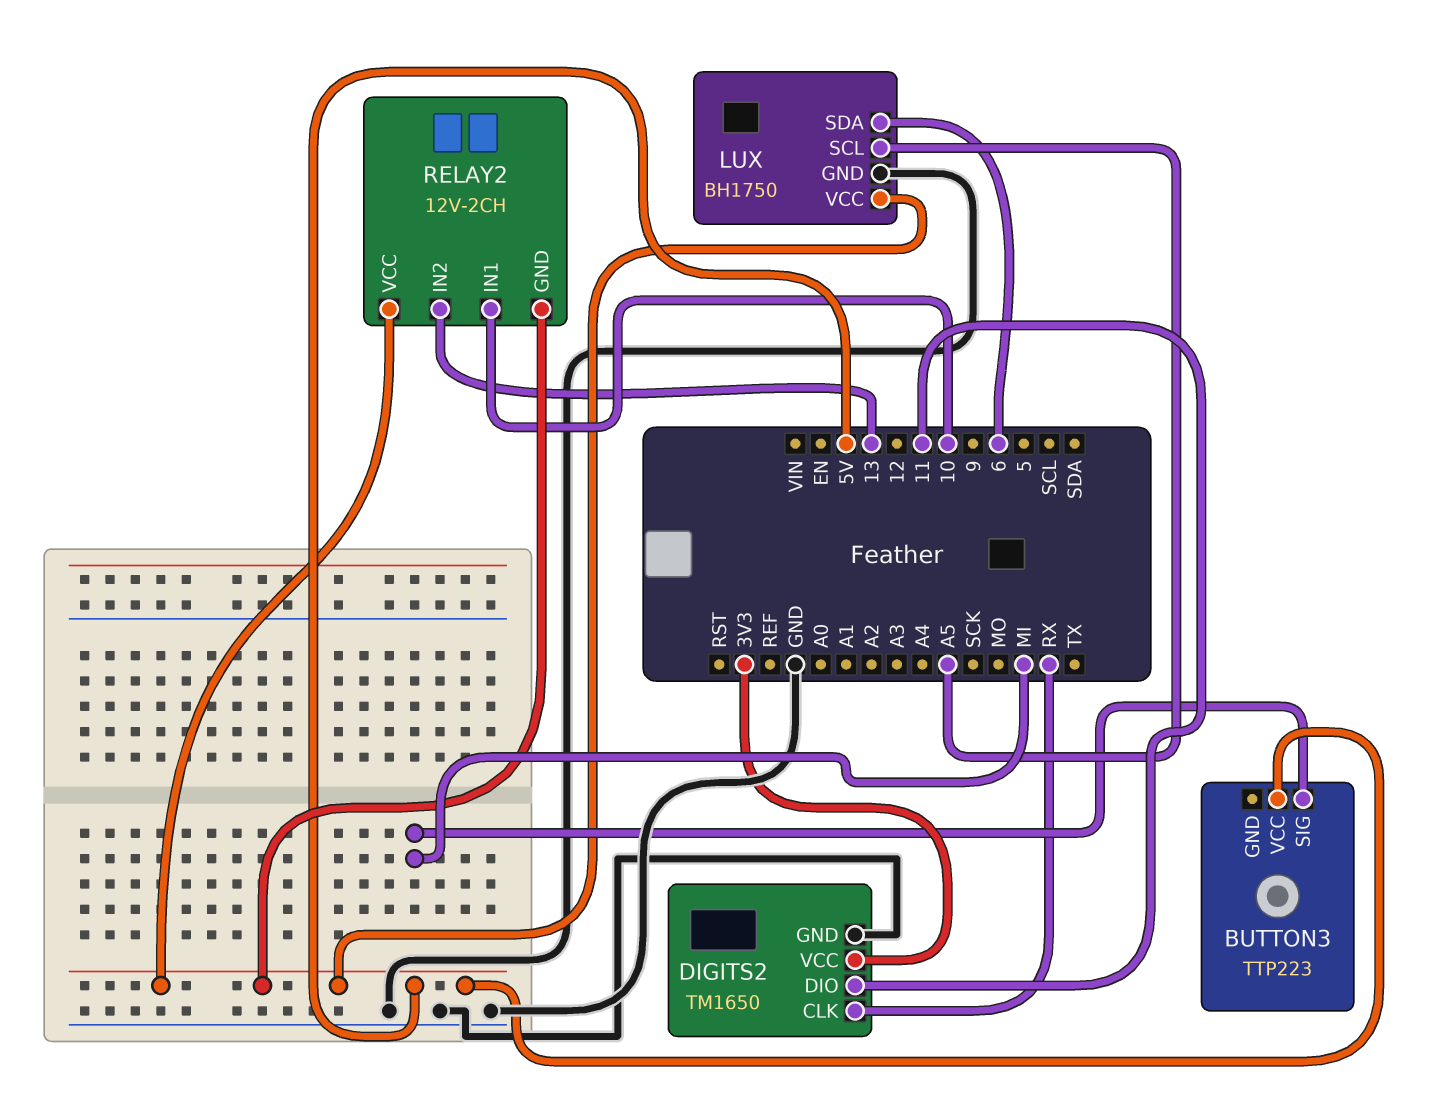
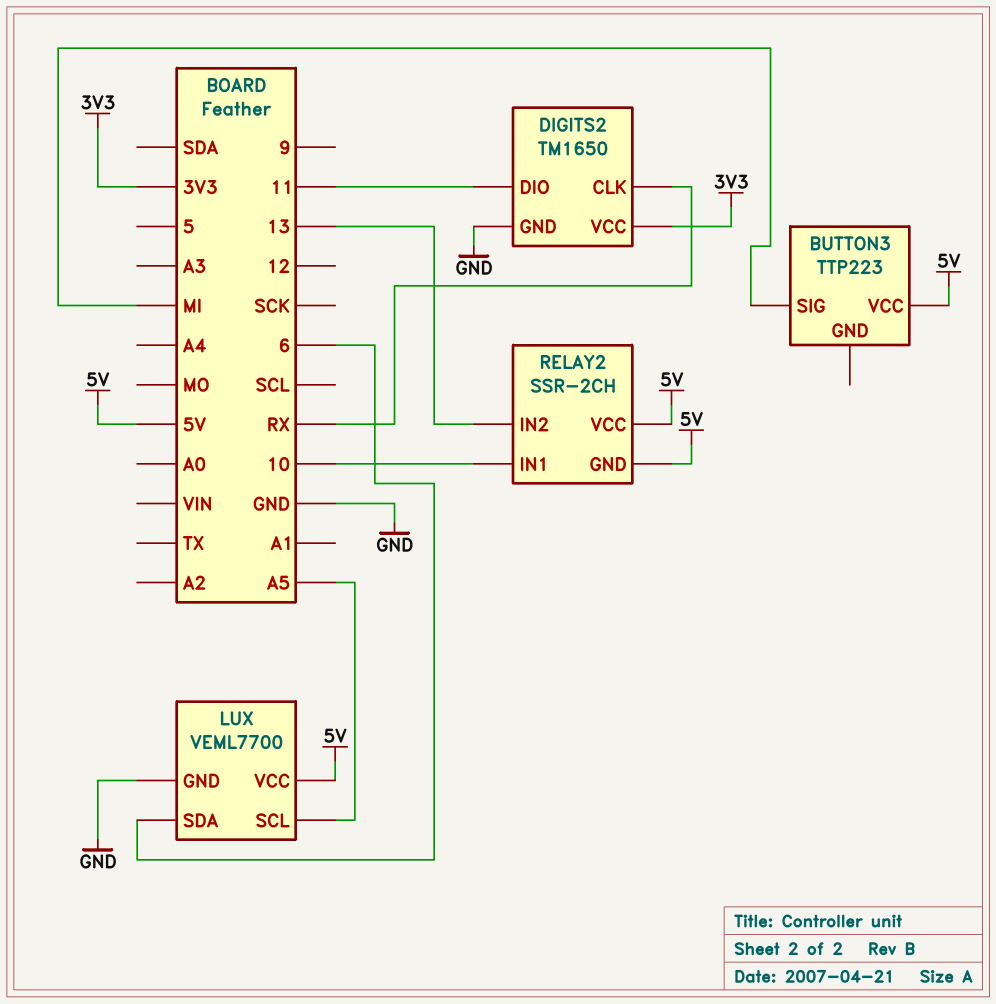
LUX: BH1750 -> VEML7700
RELAY2: 12V-2CH -> SSR-2CH

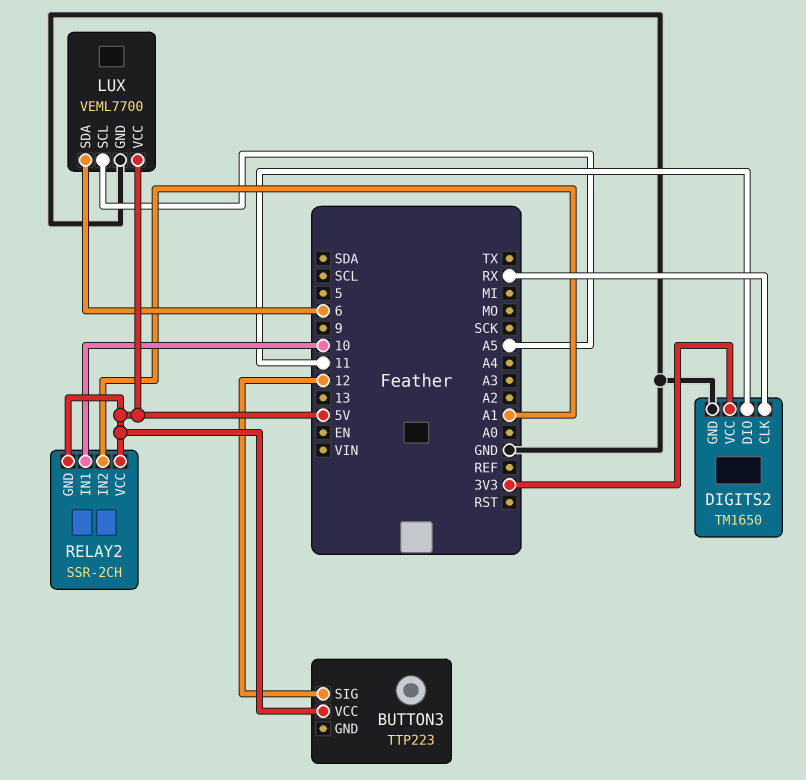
BUTTON3 pin SIG: MI -> 12
RELAY2 pin IN2: 13 -> A1

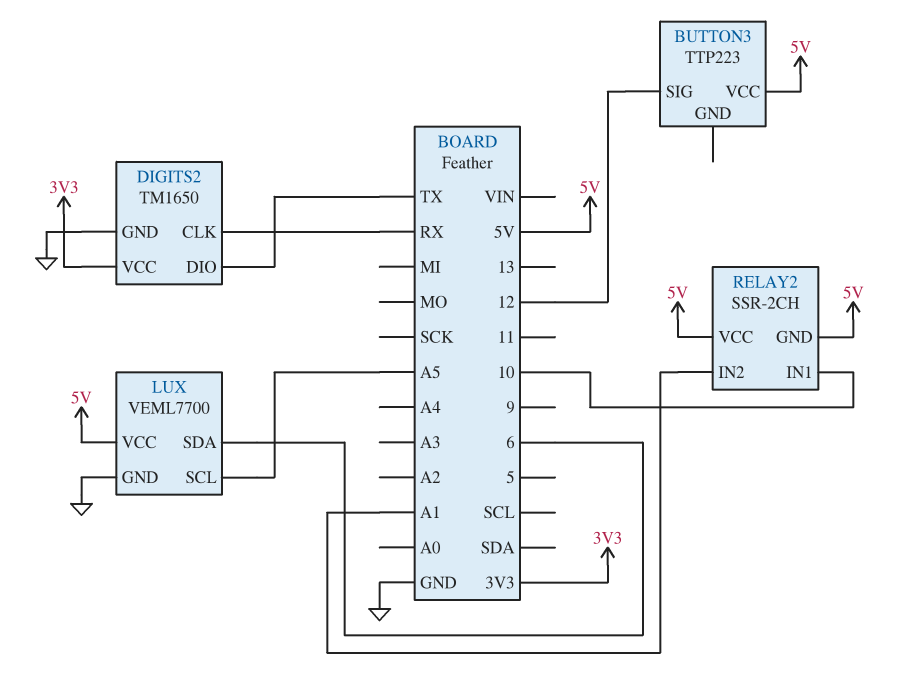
DIGITS2 pin DIO: 11 -> TX

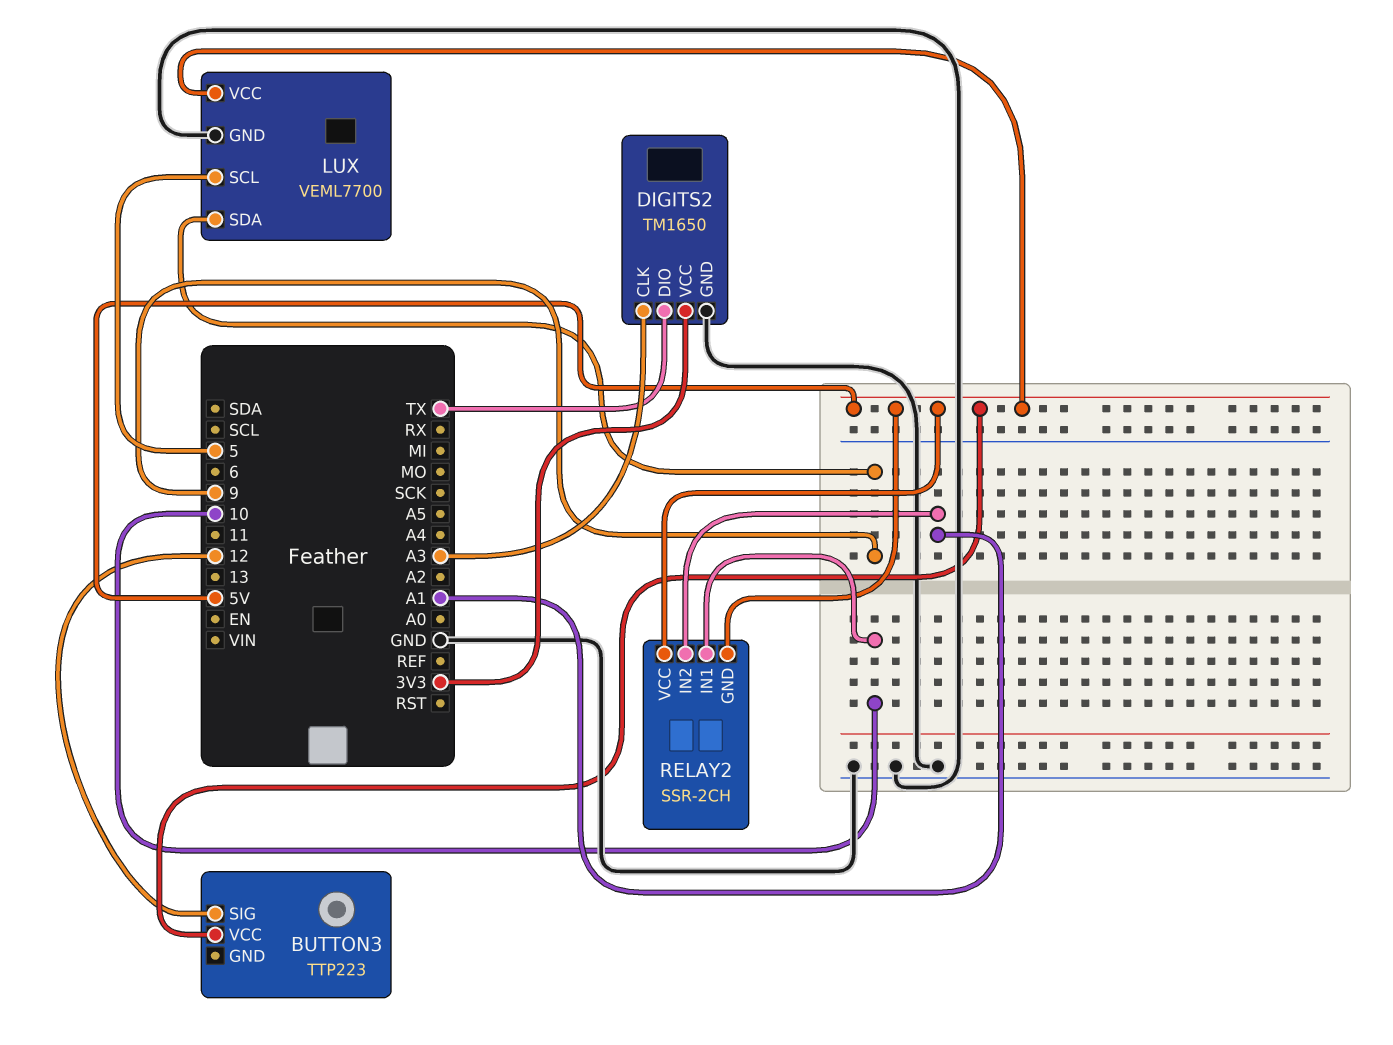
DIGITS2 pin CLK: RX -> A3
LUX pin SCL: A5 -> 5
LUX pin SDA: 6 -> 9

